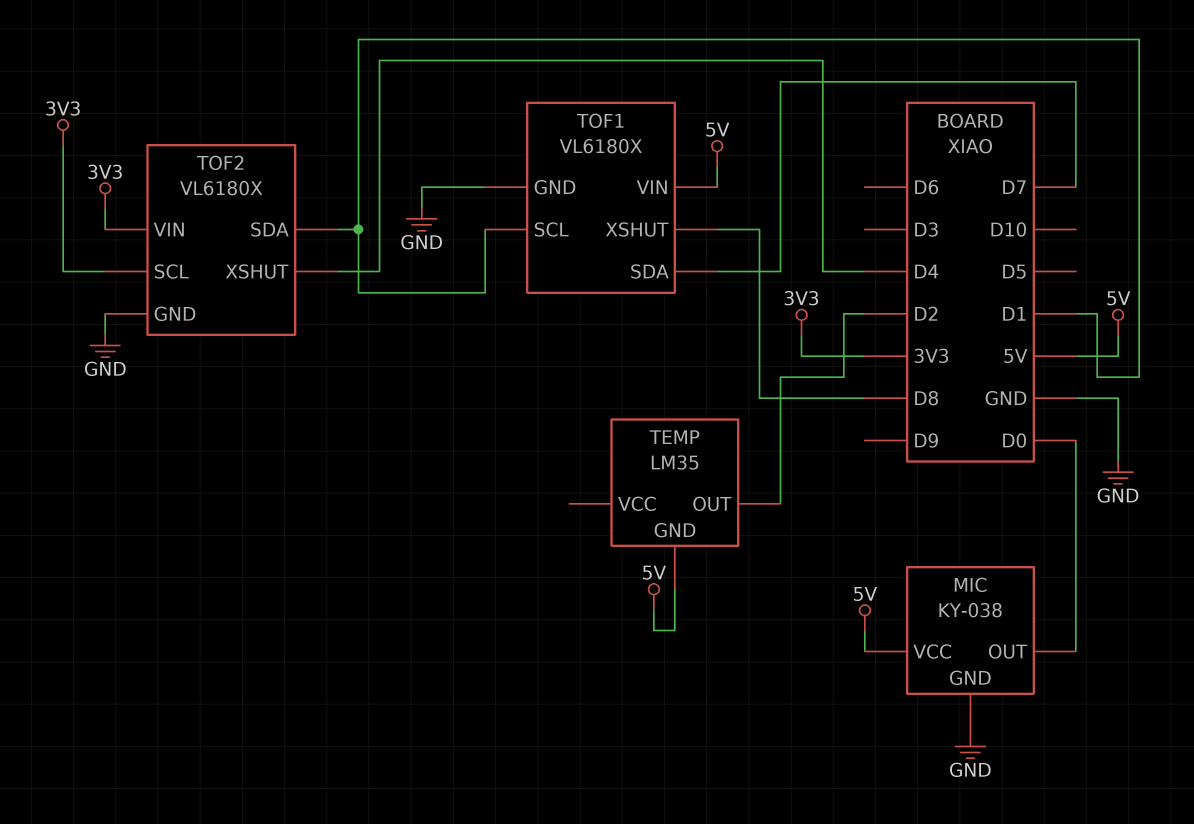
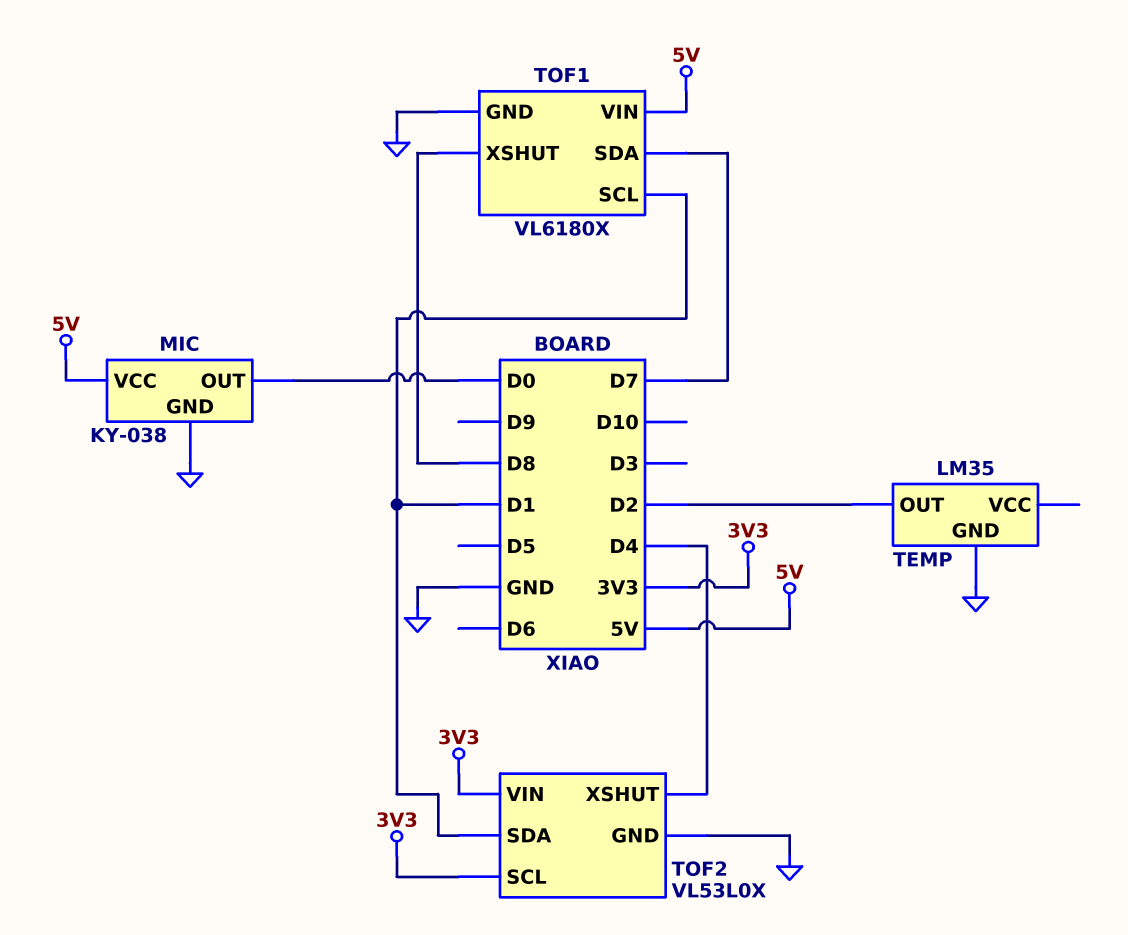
TEMP pin GND: 5V -> GND
TOF2: VL6180X -> VL53L0X

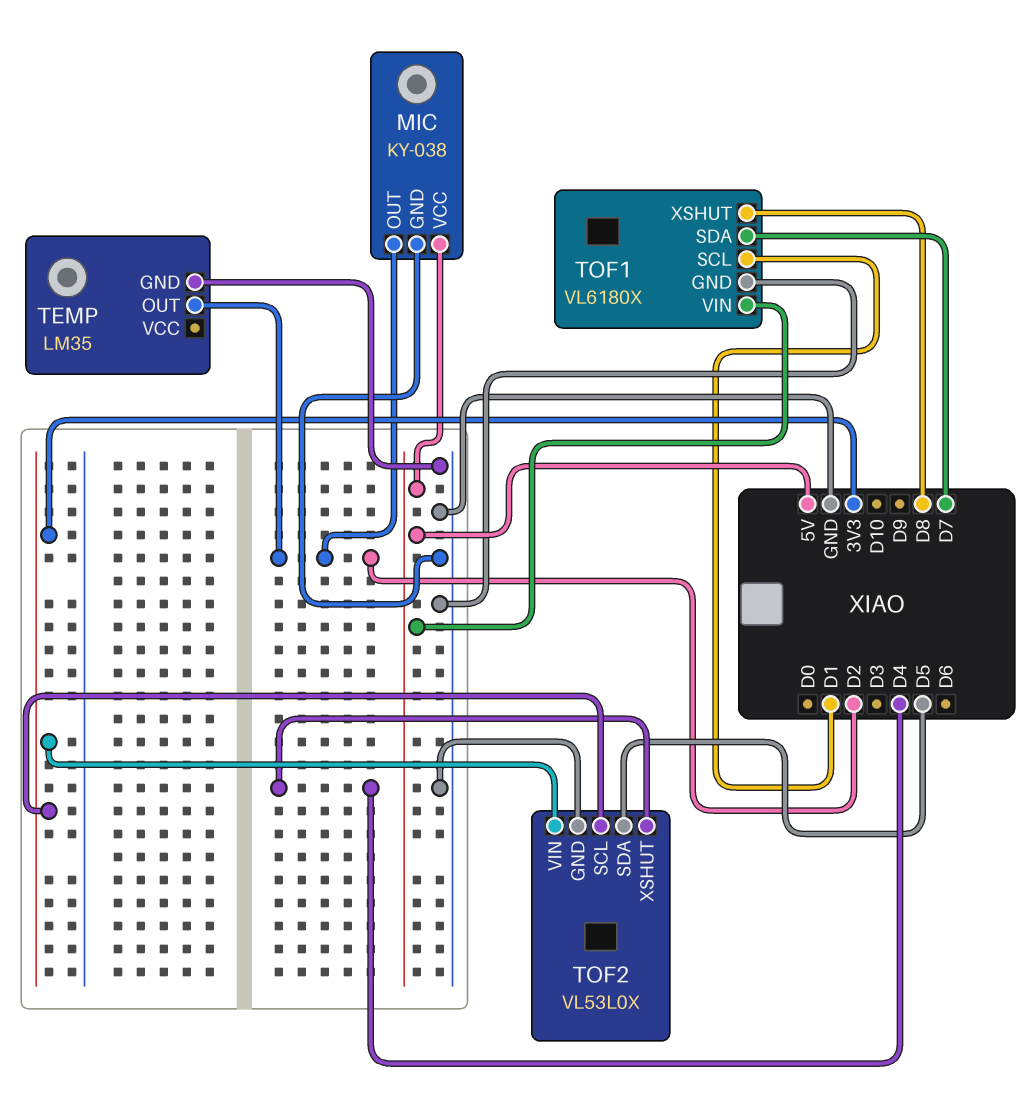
MIC pin OUT: D0 -> D2
TOF2 pin SDA: D1 -> D5

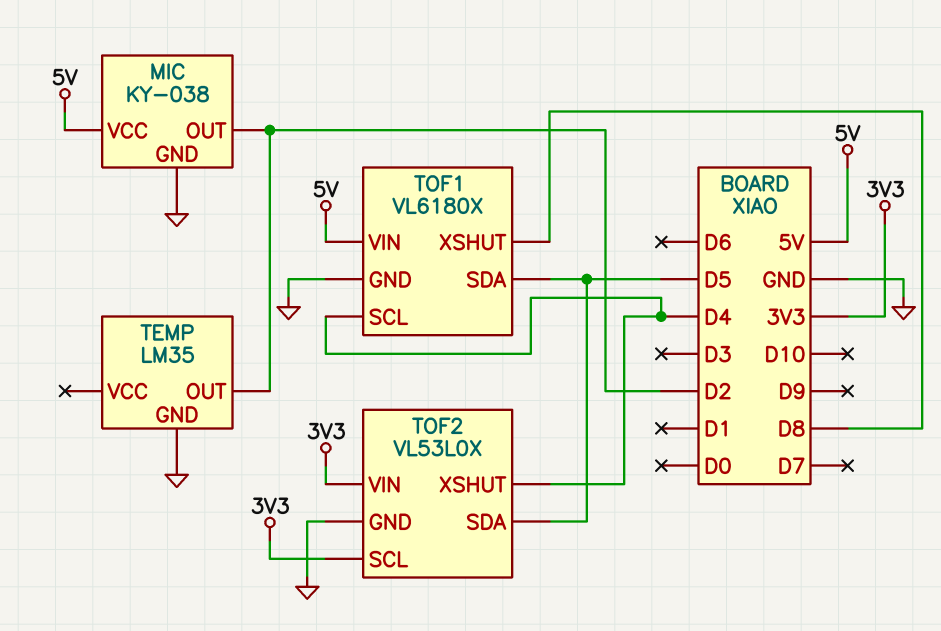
TOF1 pin SCL: D1 -> D4
TOF1 pin SDA: D7 -> D5

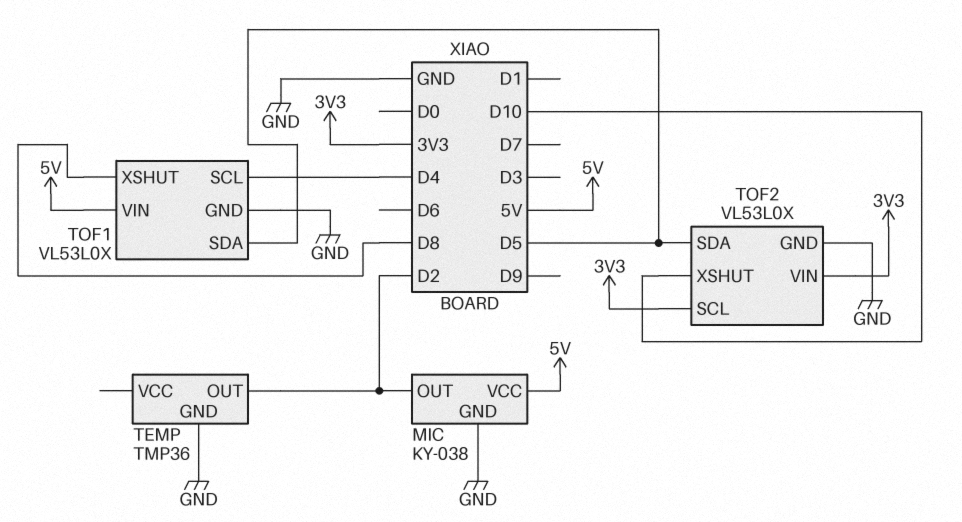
TEMP: LM35 -> TMP36
TOF1: VL6180X -> VL53L0X
TOF2 pin XSHUT: D4 -> D10

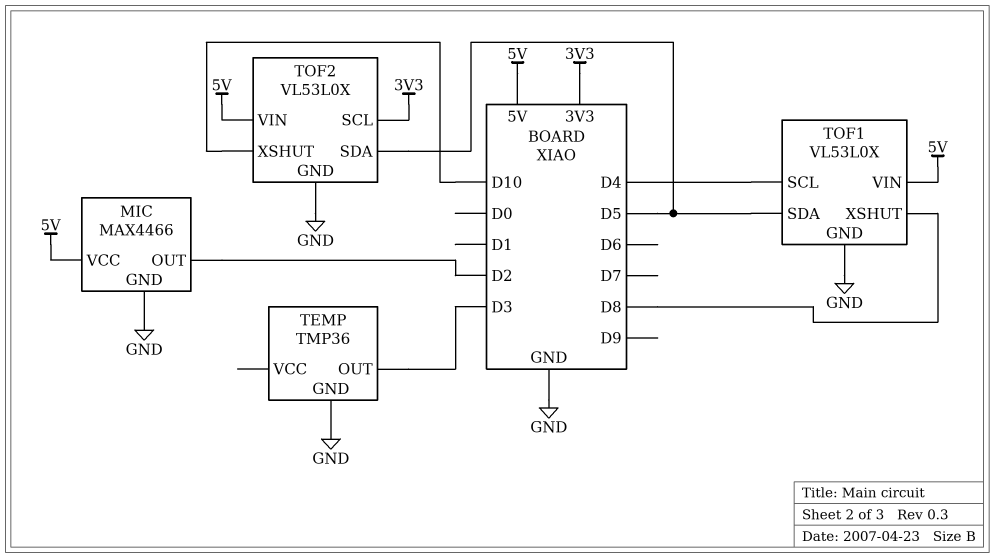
MIC: KY-038 -> MAX4466
TEMP pin OUT: D2 -> D3
TOF2 pin VIN: 3V3 -> 5V

